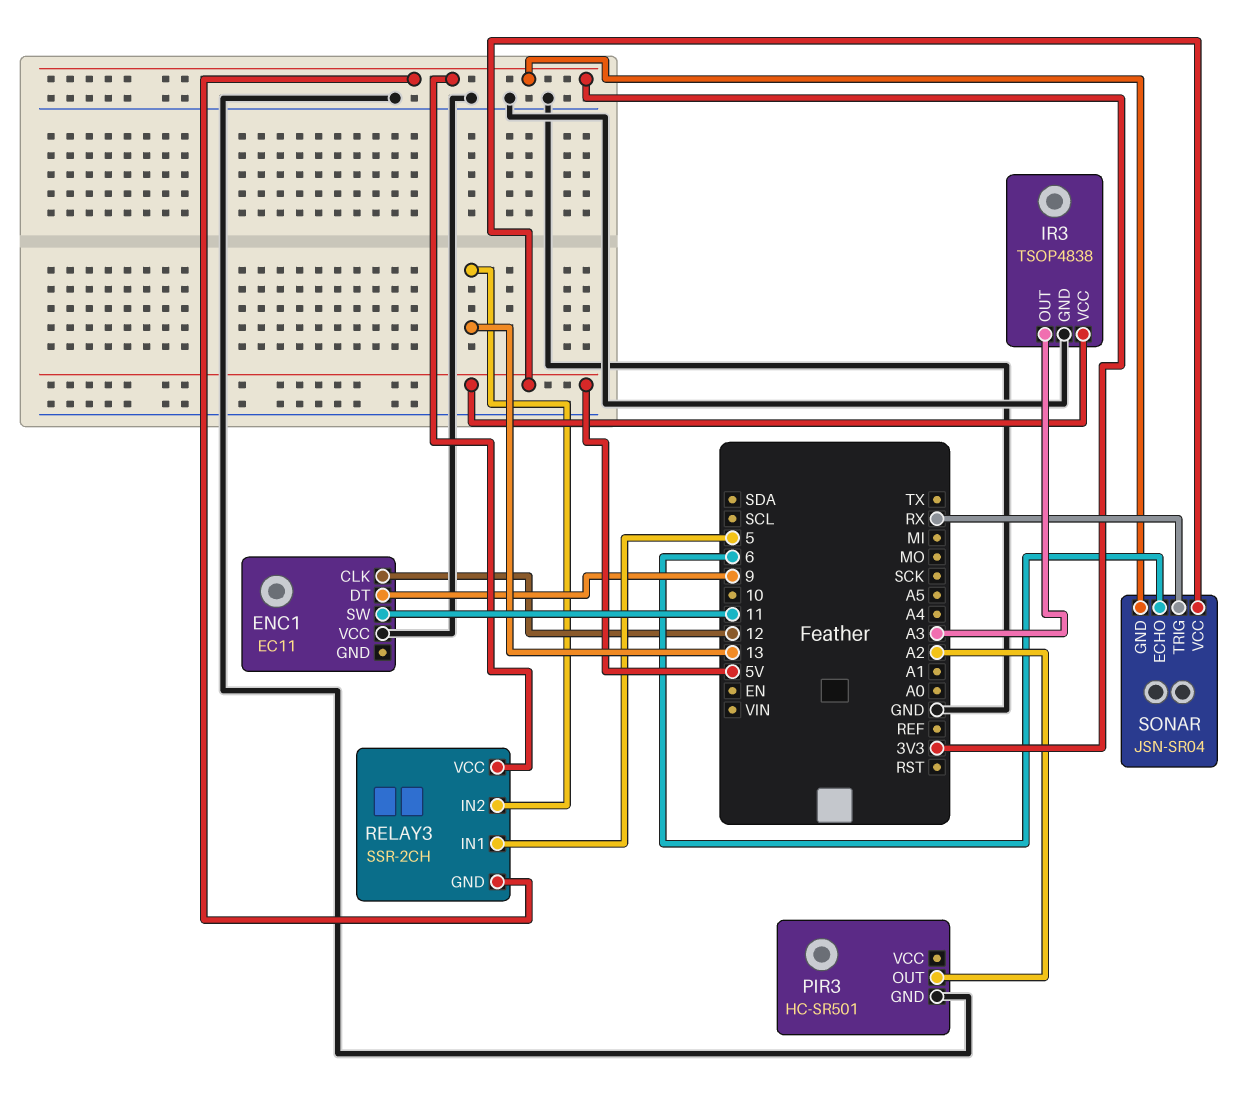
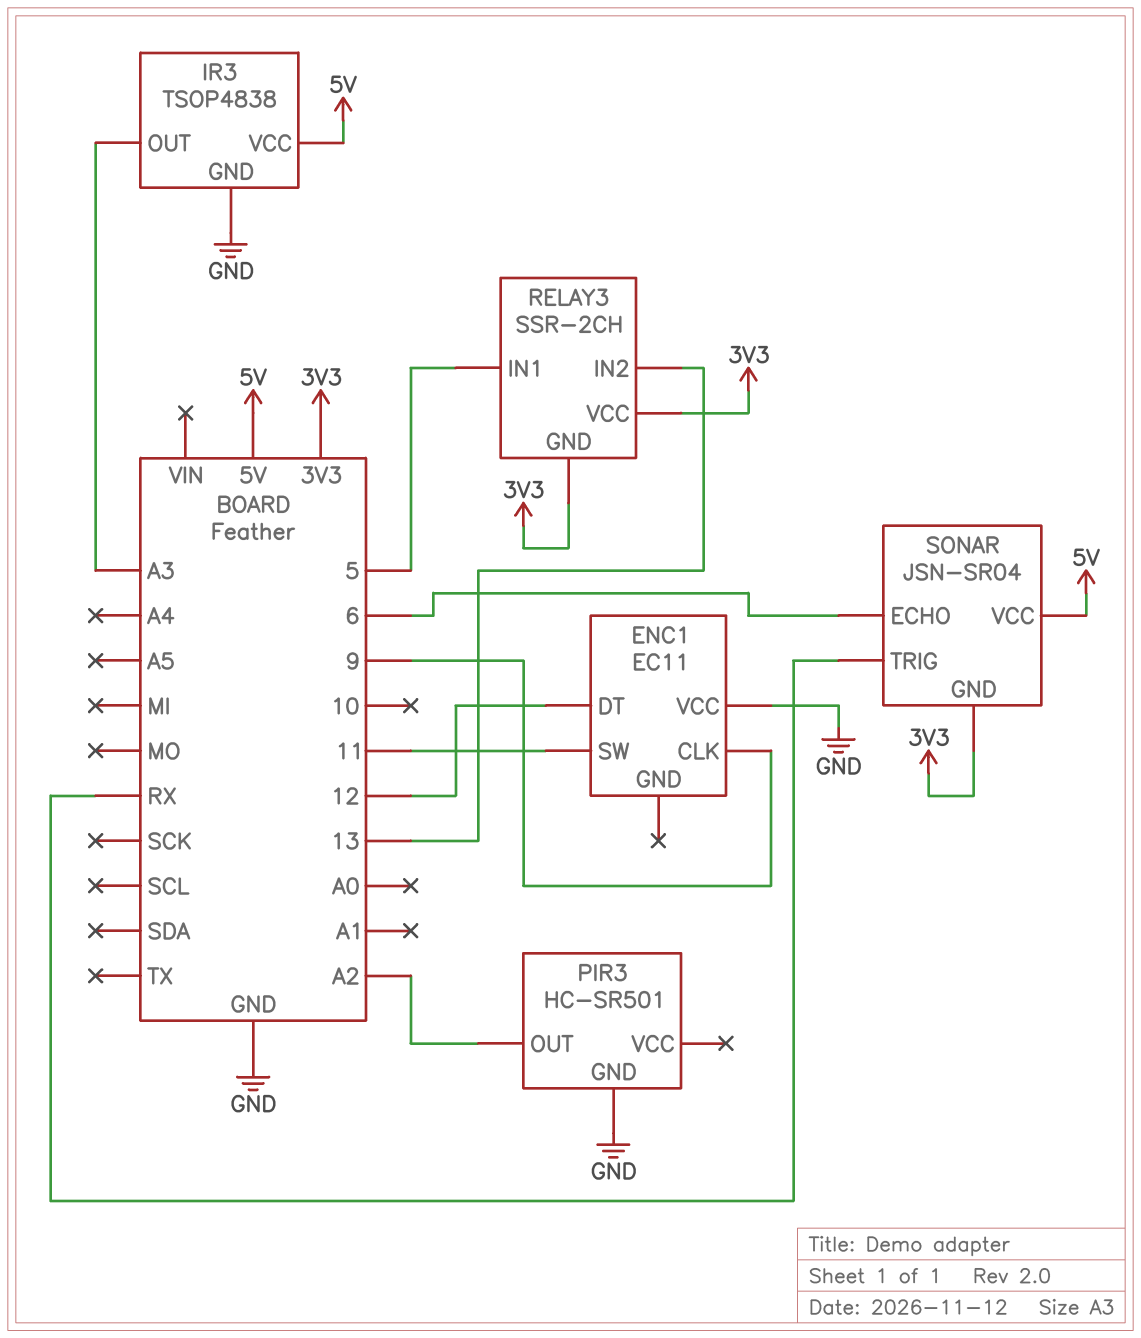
ENC1 pin CLK: 12 -> 9
ENC1 pin DT: 9 -> 12

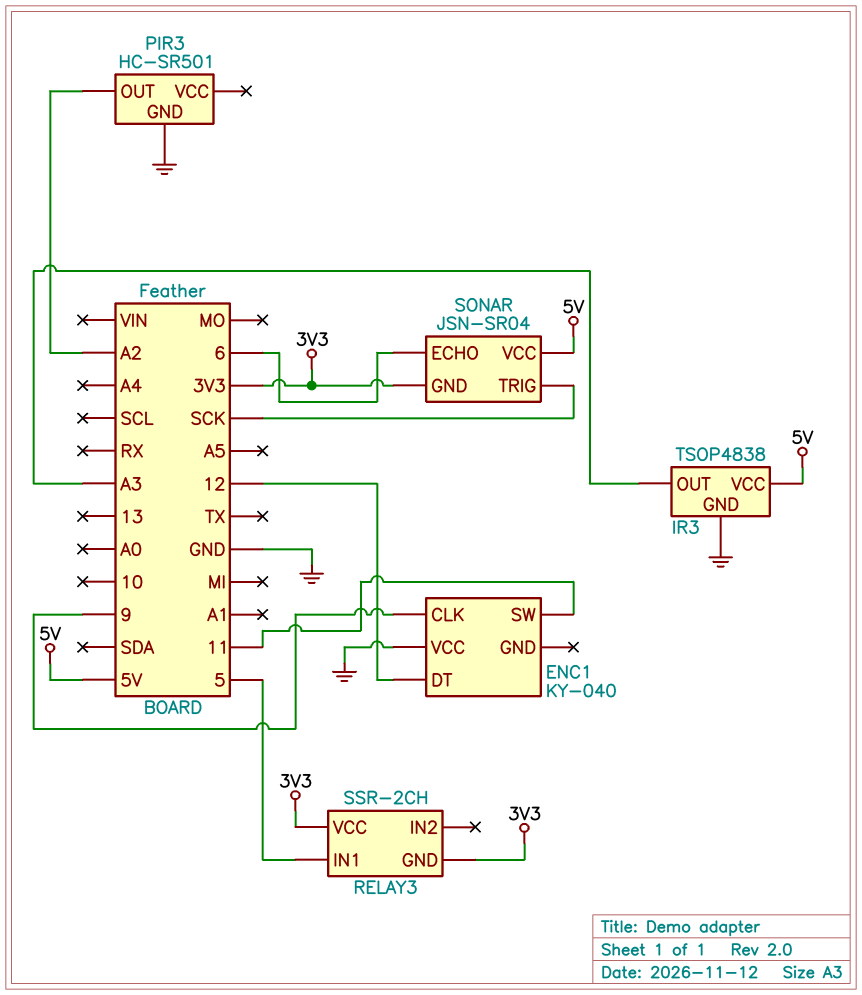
ENC1: EC11 -> KY-040
RELAY3 pin IN2: 13 -> none
SONAR pin TRIG: RX -> SCK

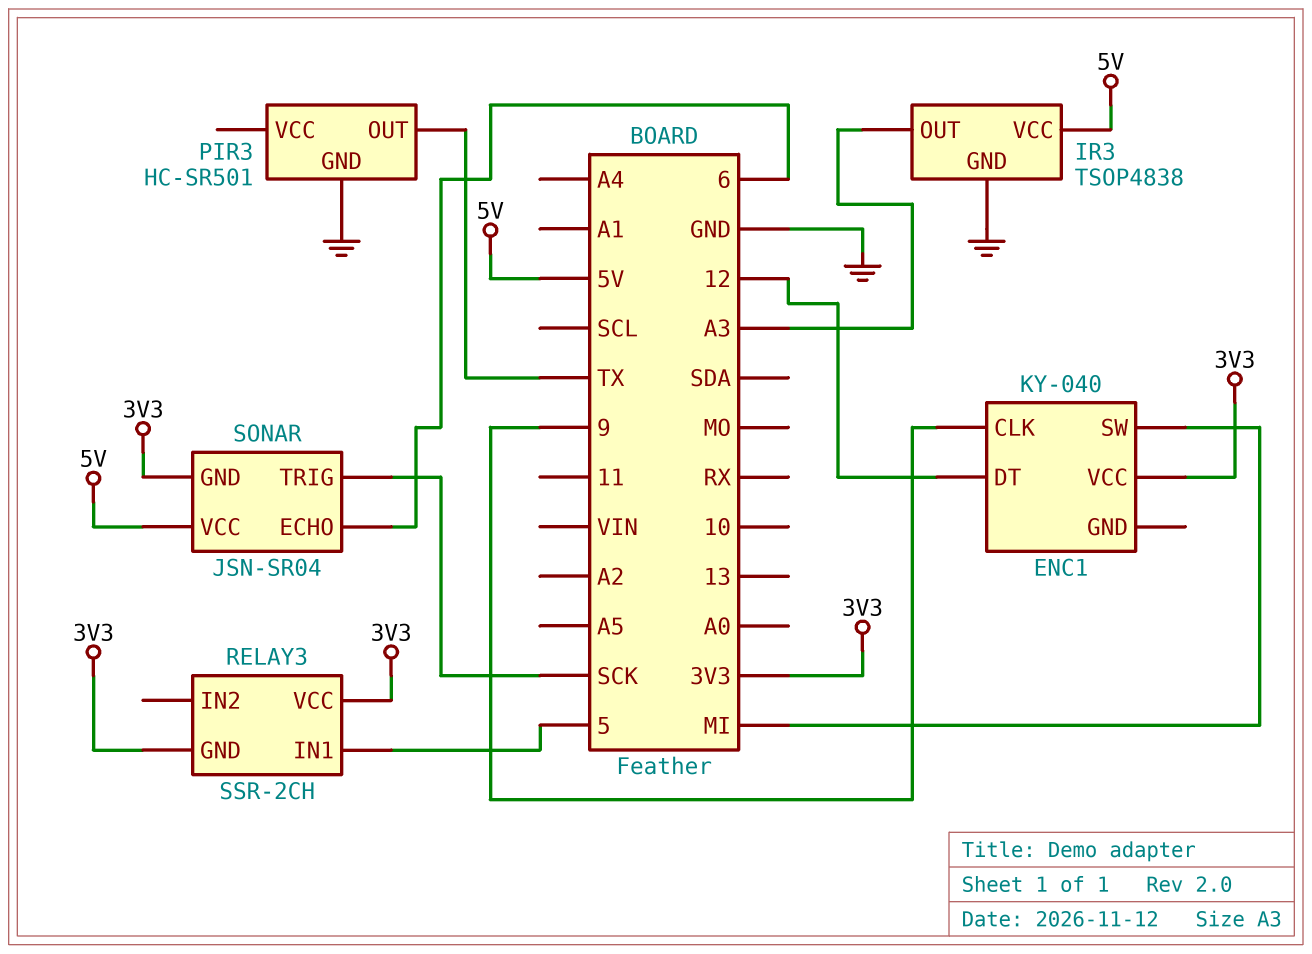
ENC1 pin SW: 11 -> MI
ENC1 pin VCC: GND -> 3V3
PIR3 pin OUT: A2 -> TX

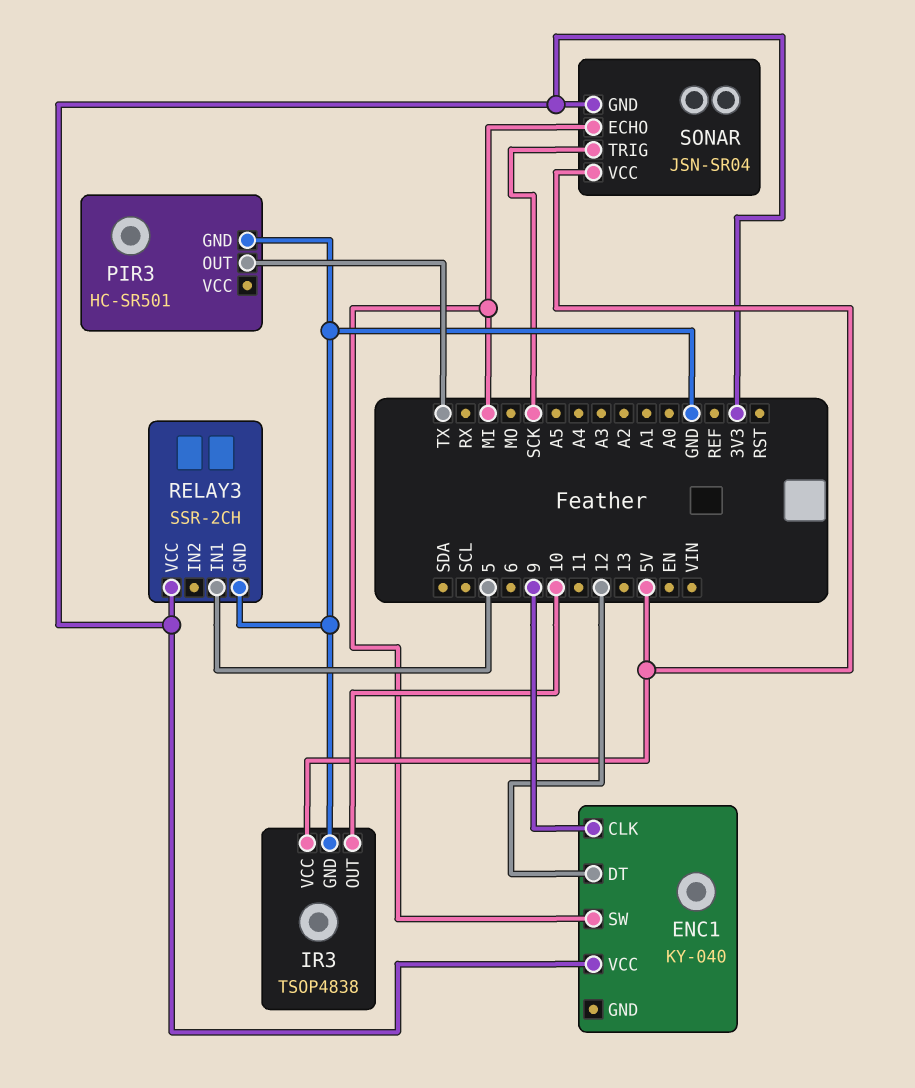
IR3 pin OUT: A3 -> 10
RELAY3 pin GND: 3V3 -> GND
SONAR pin ECHO: 6 -> MI

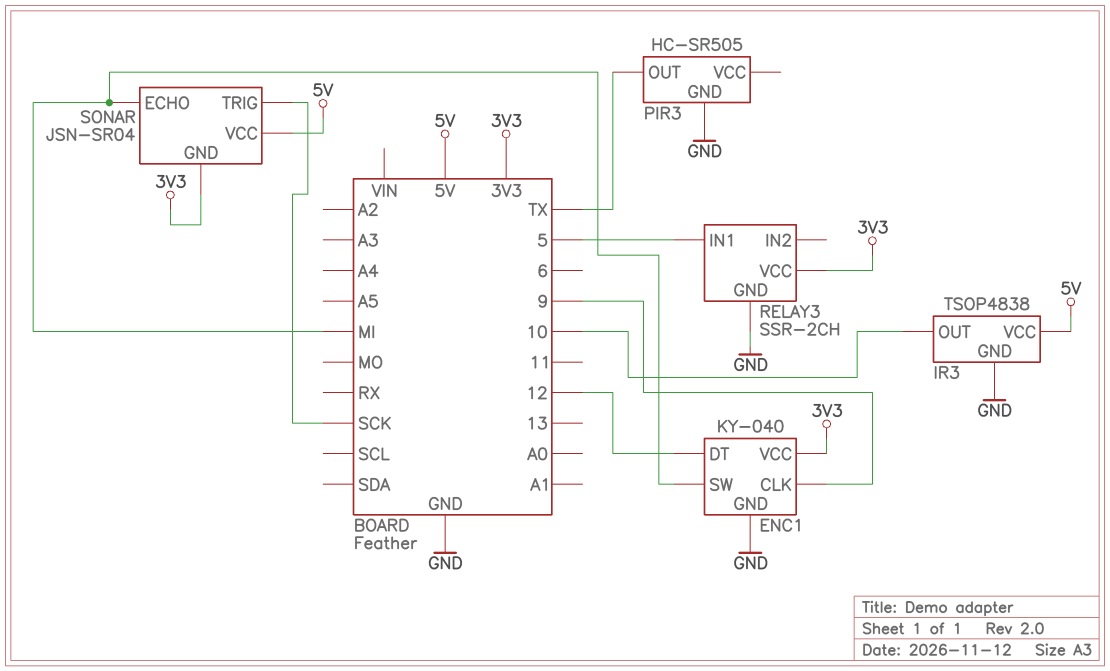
ENC1 pin GND: none -> GND
PIR3: HC-SR501 -> HC-SR505

